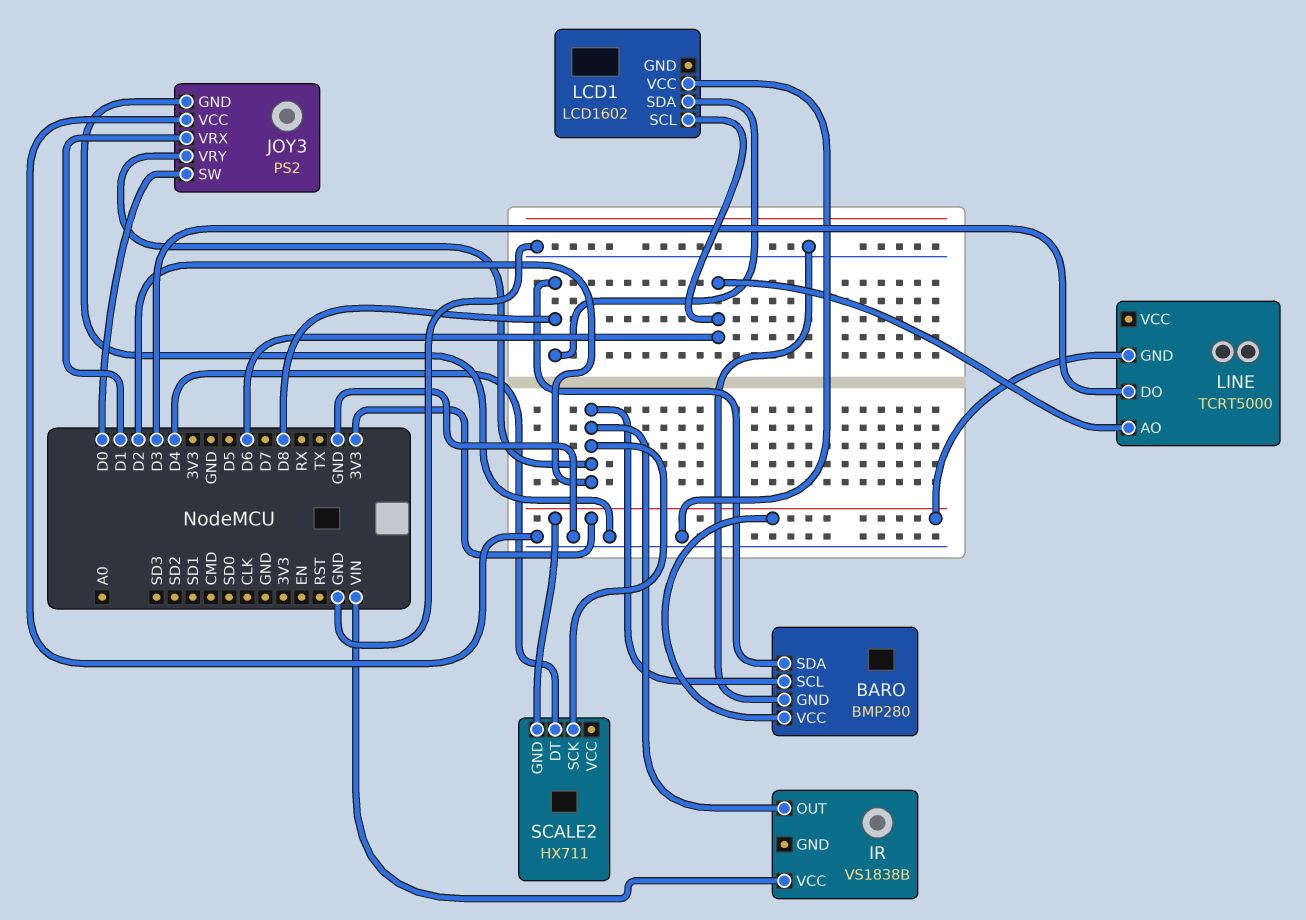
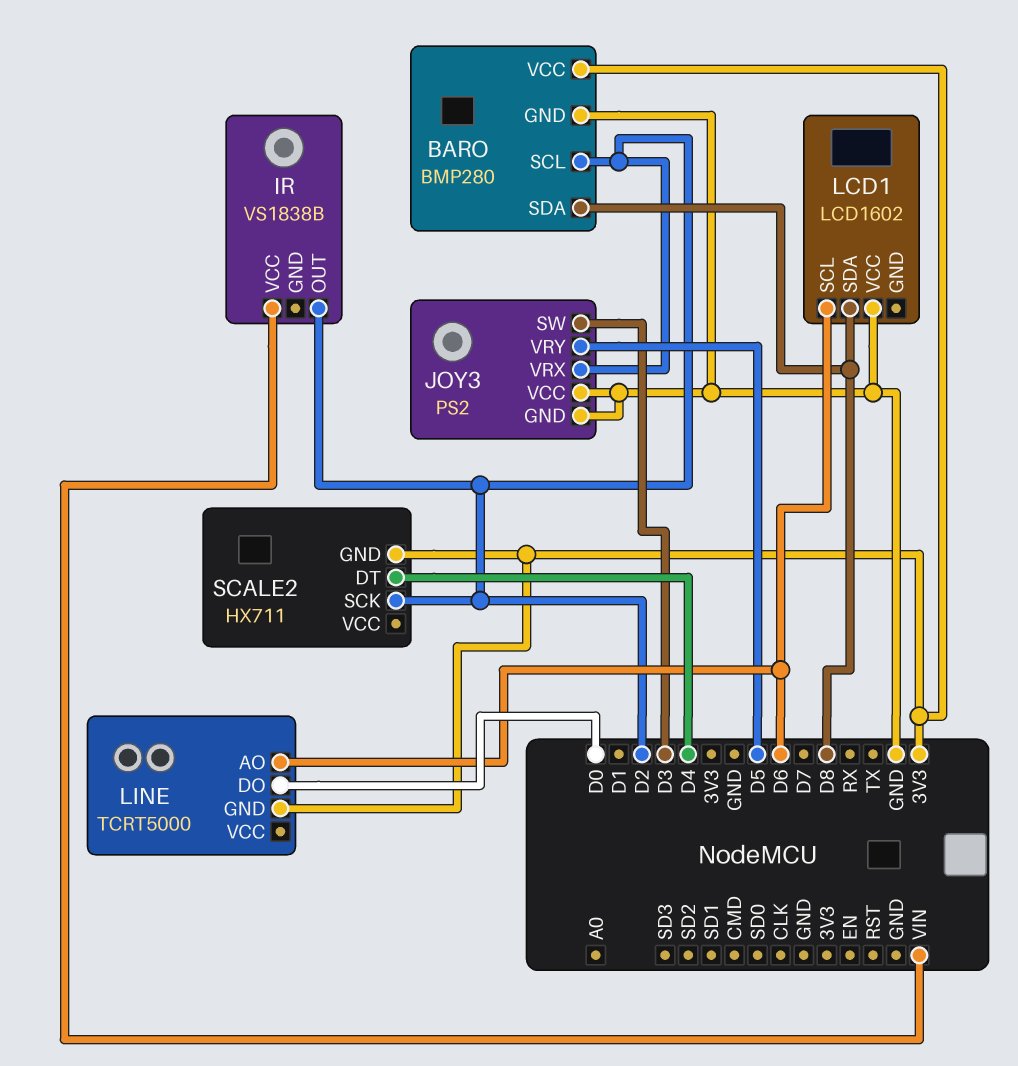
JOY3 pin SW: D0 -> D3
JOY3 pin VRX: D1 -> D2
JOY3 pin VRY: D2 -> D5
LINE pin DO: D3 -> D0

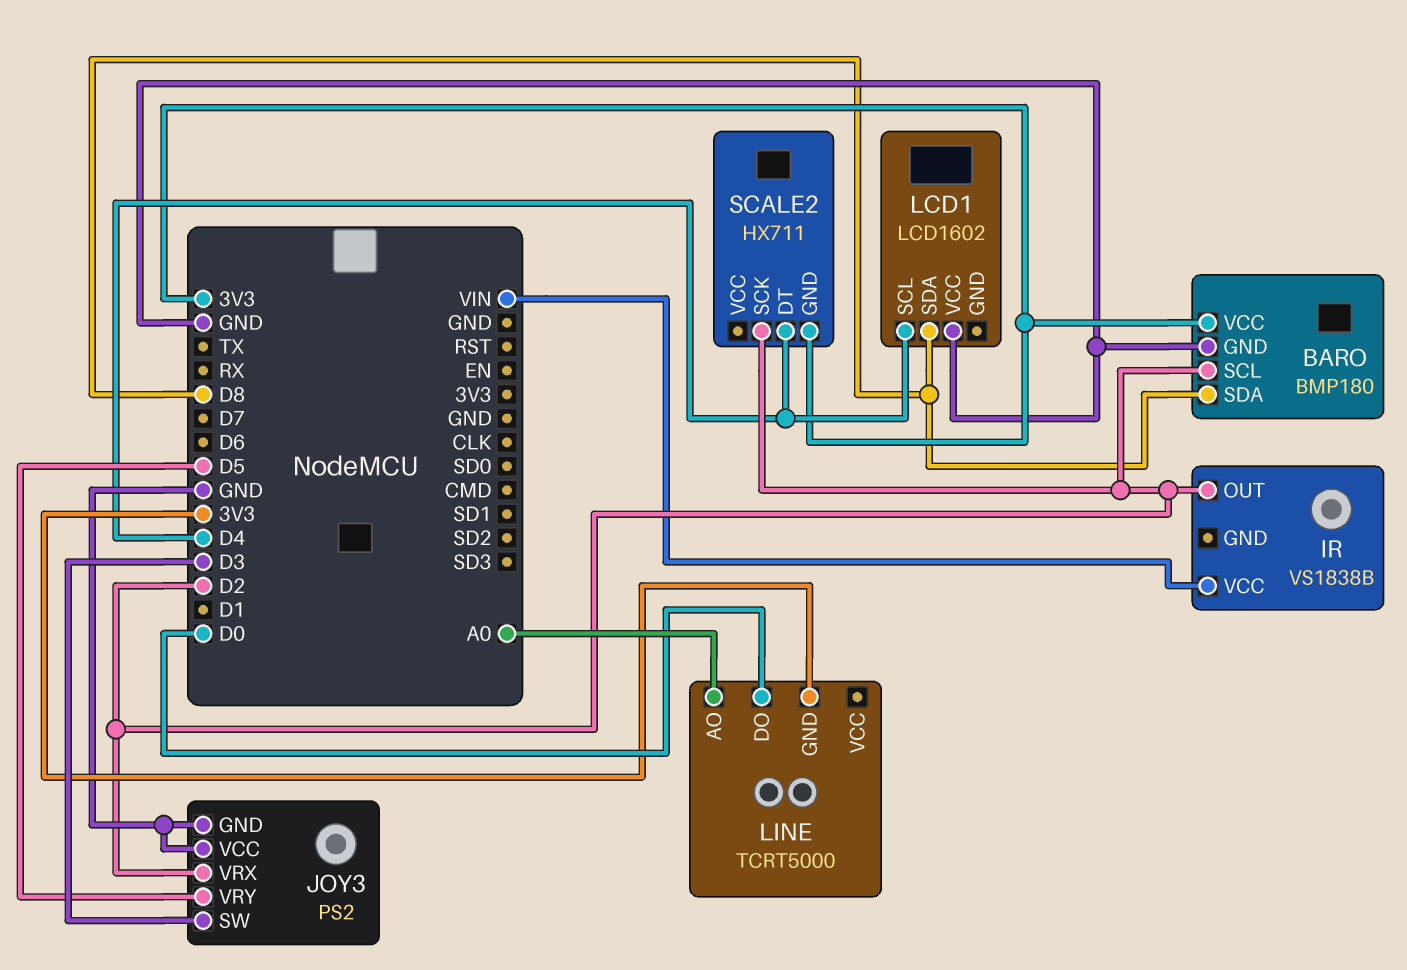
BARO: BMP280 -> BMP180
LCD1 pin SCL: D6 -> D4
LINE pin AO: D6 -> A0

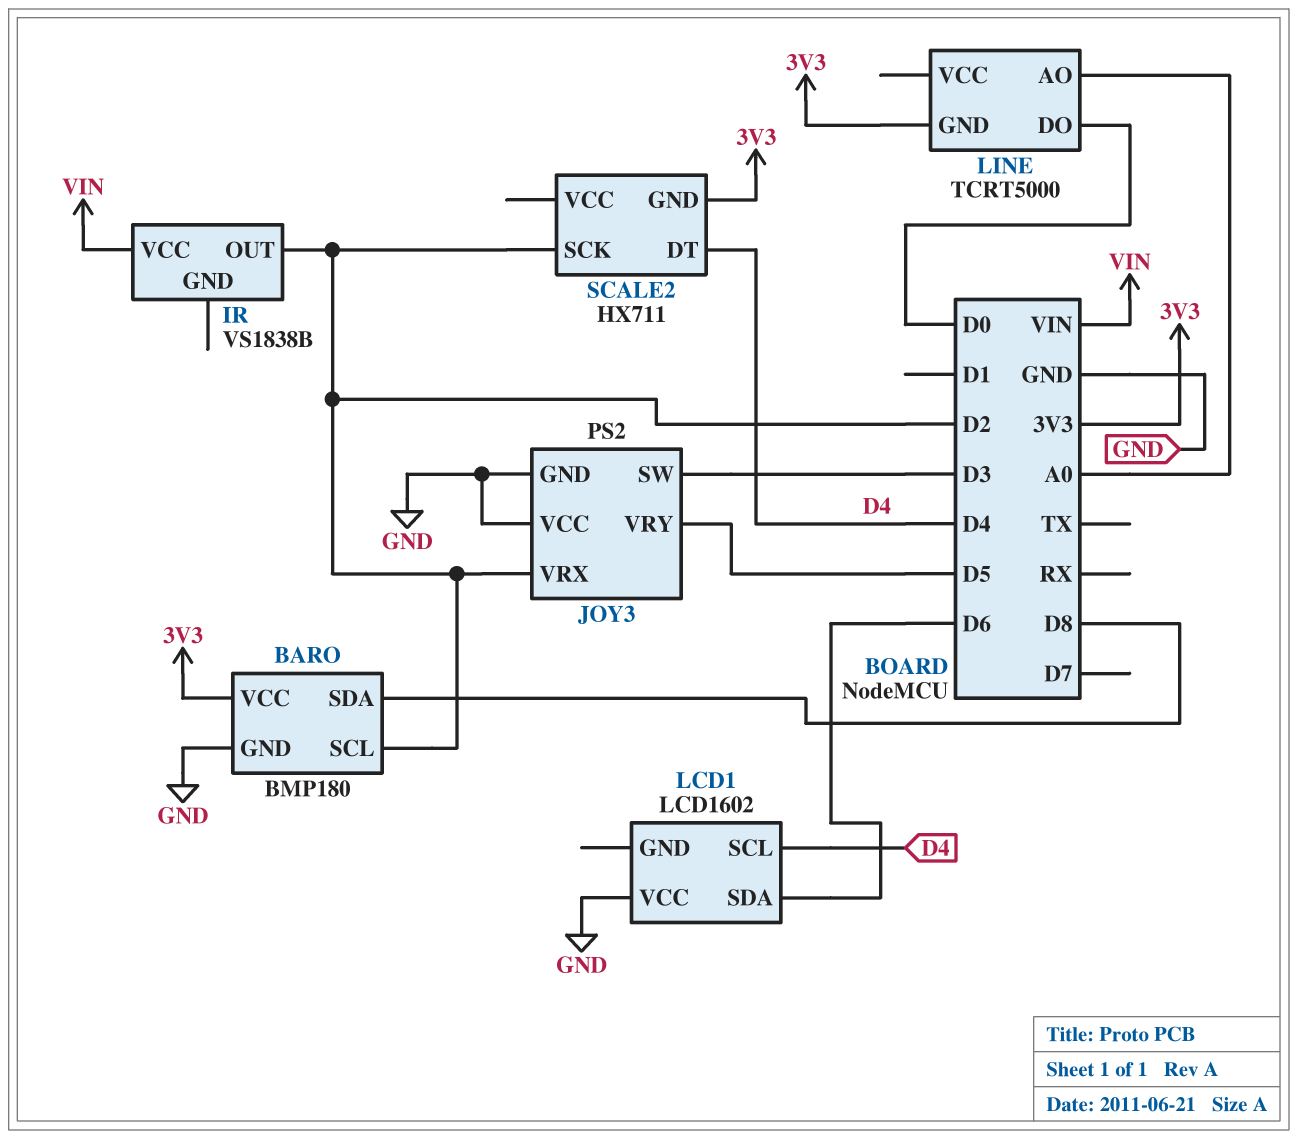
LCD1 pin SDA: D8 -> D6

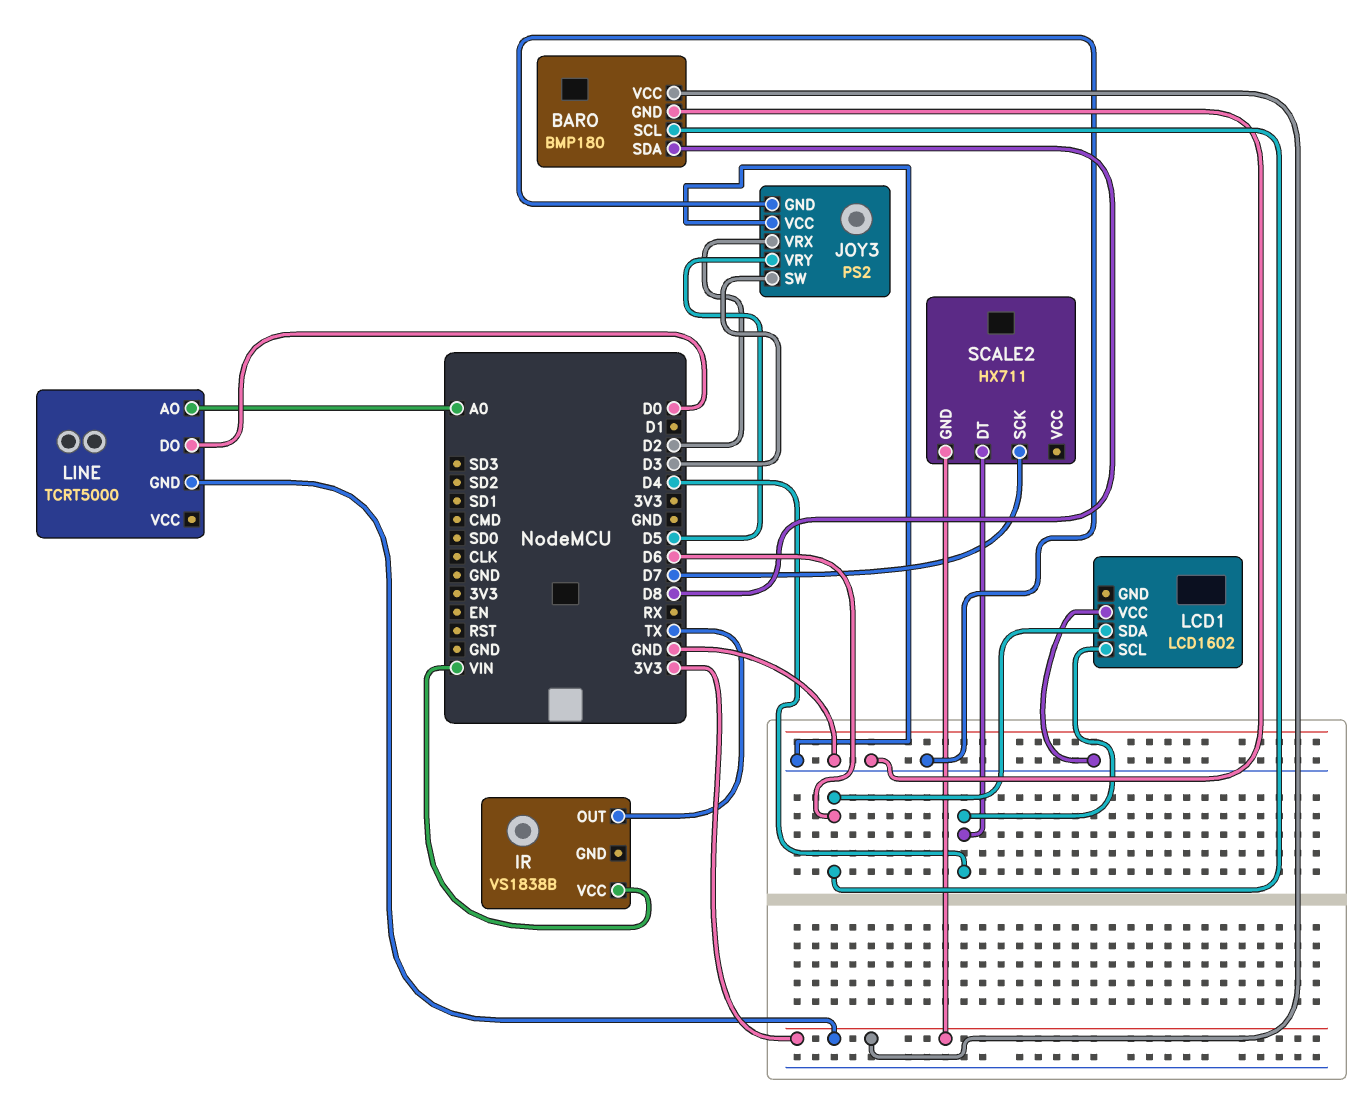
BARO pin SCL: D2 -> D6
IR pin OUT: D2 -> TX
SCALE2 pin SCK: D2 -> D7

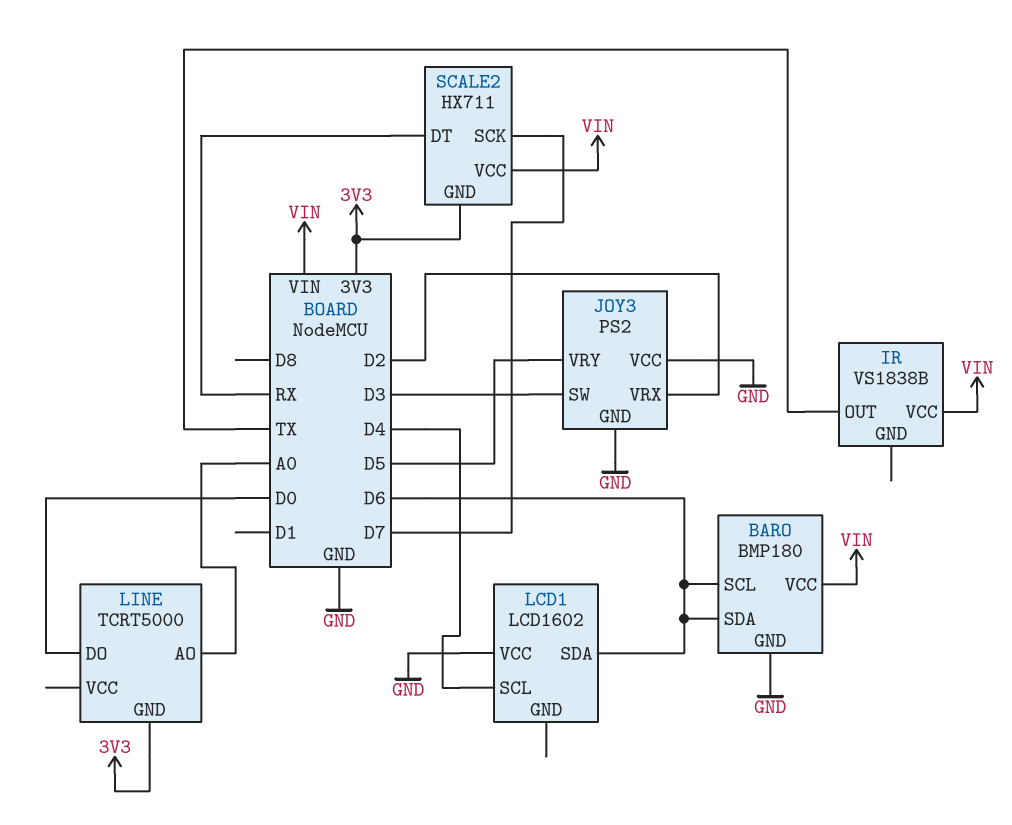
BARO pin SDA: D8 -> D6
BARO pin VCC: 3V3 -> VIN
SCALE2 pin DT: D4 -> RX
SCALE2 pin VCC: none -> VIN

